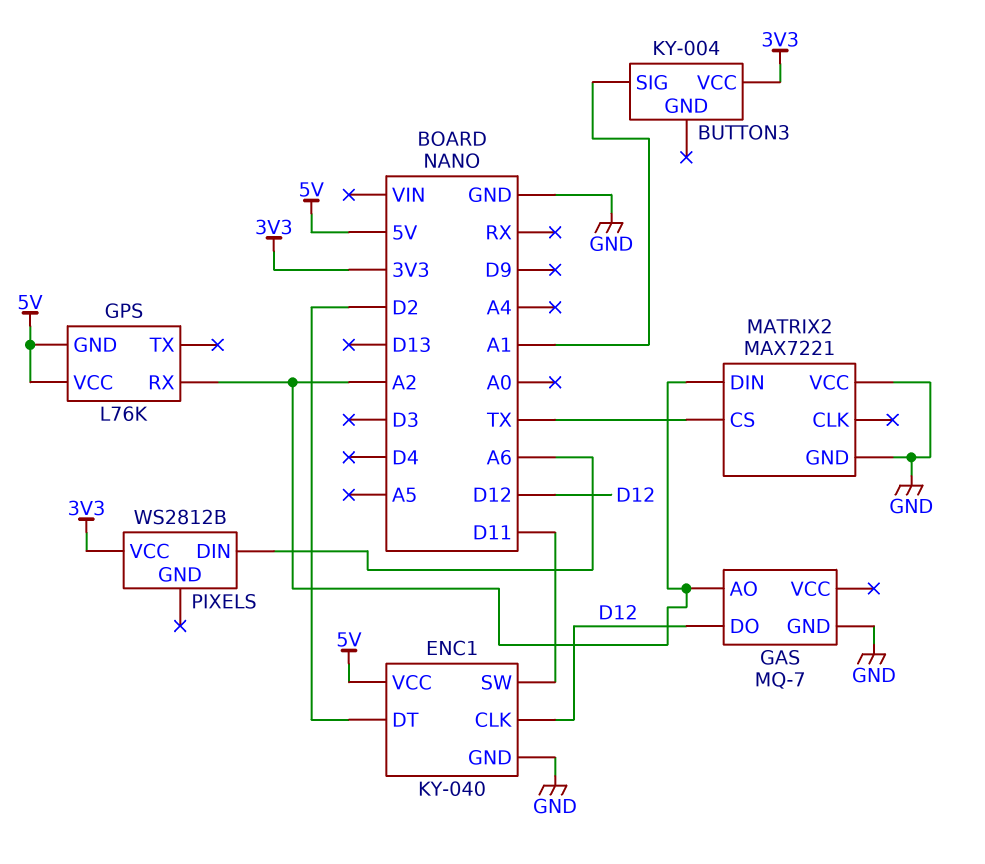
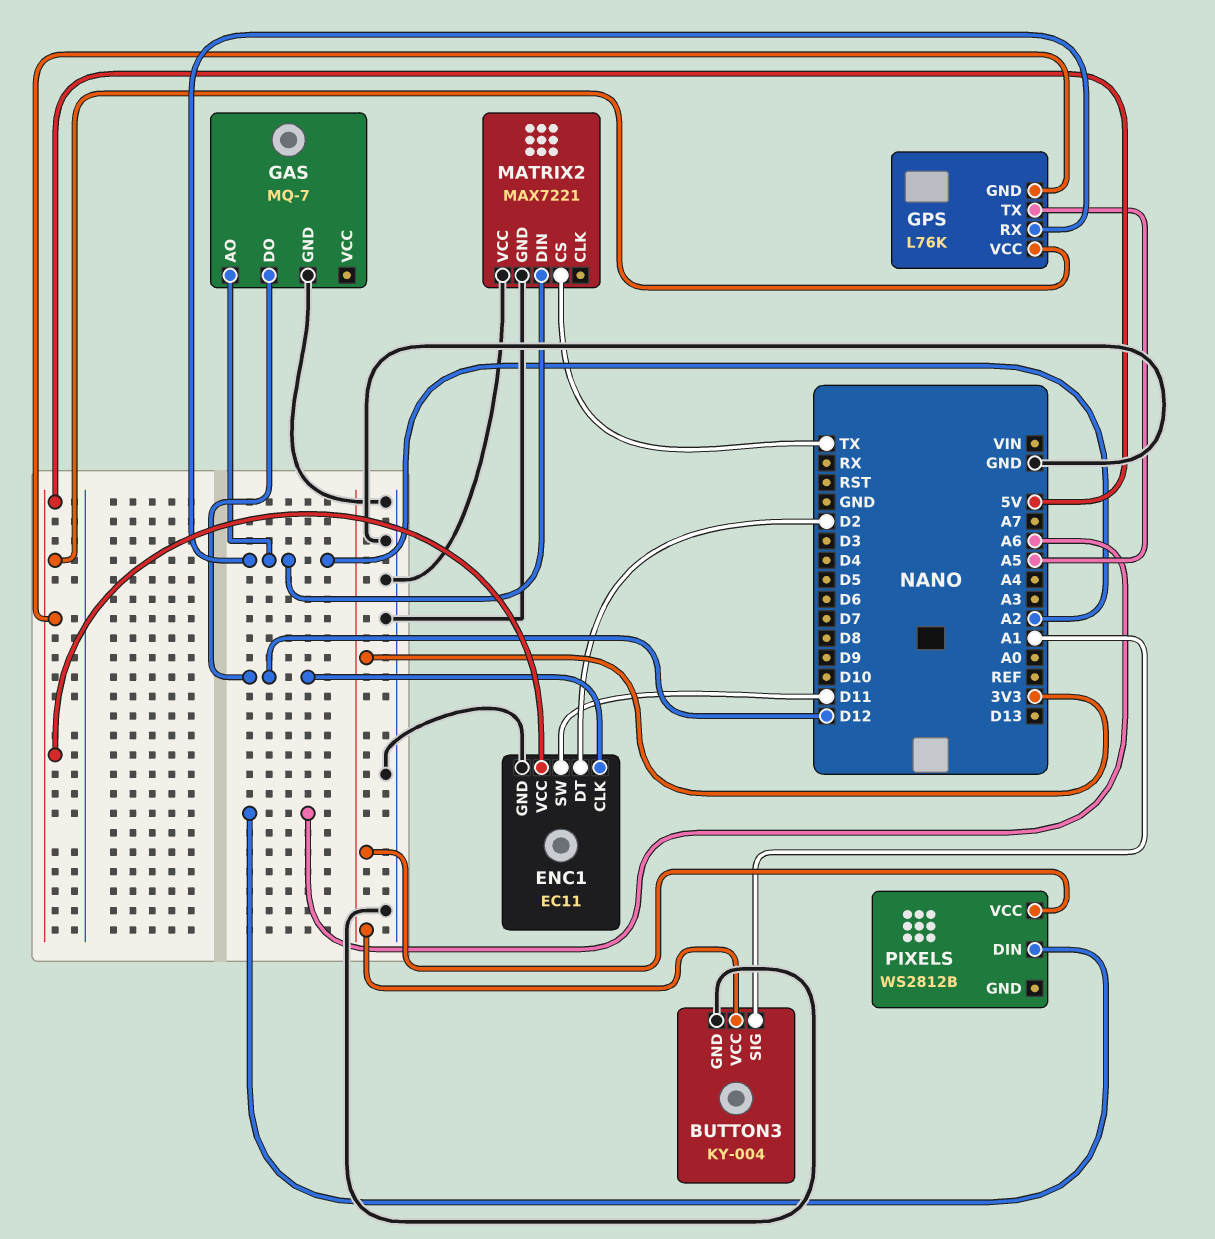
BUTTON3 pin GND: none -> GND
ENC1: KY-040 -> EC11
GPS pin TX: none -> A5

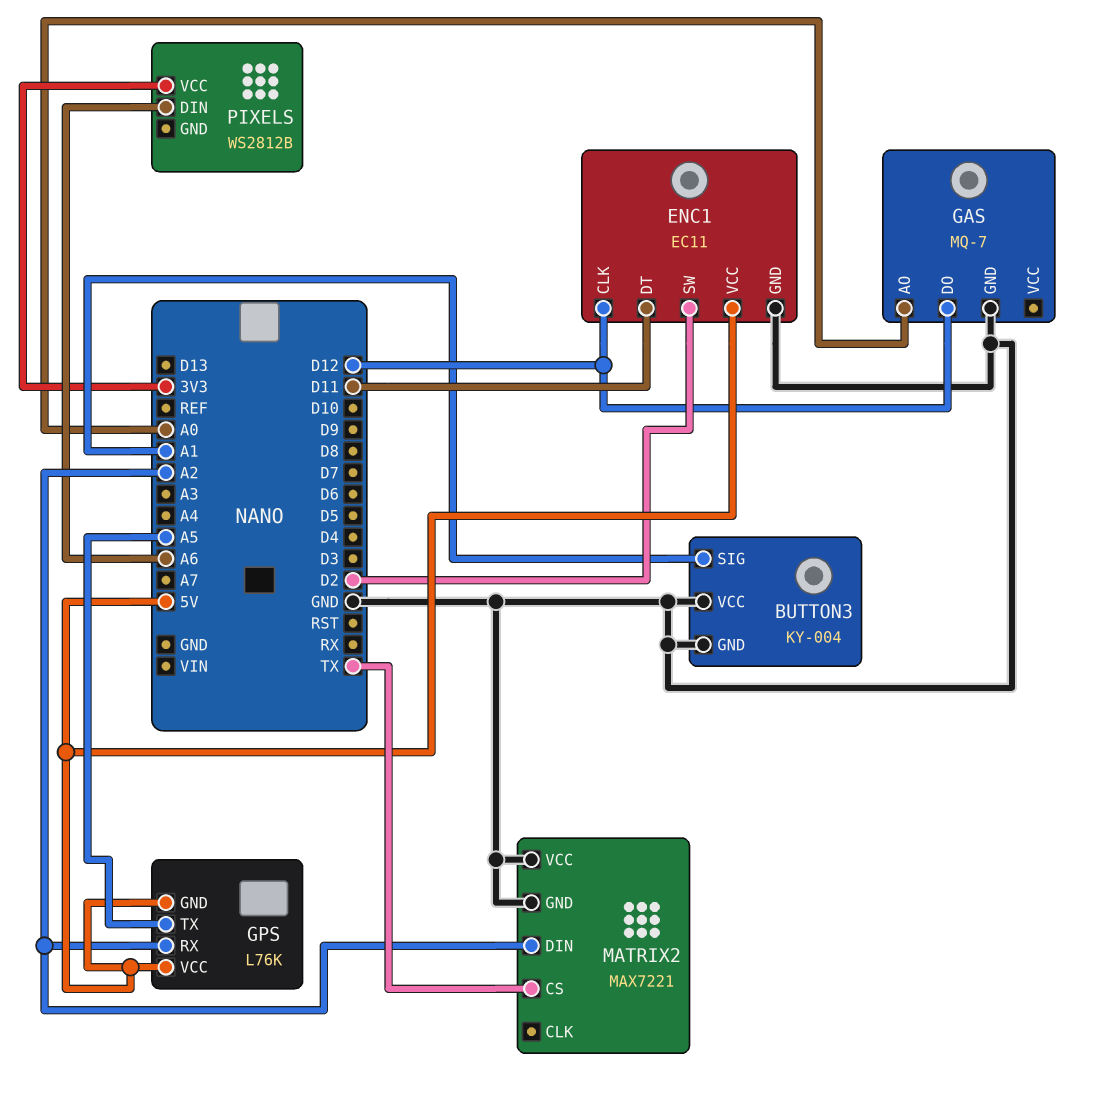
BUTTON3 pin VCC: 3V3 -> GND
ENC1 pin DT: D2 -> D11
ENC1 pin SW: D11 -> D2
GAS pin AO: A2 -> A0

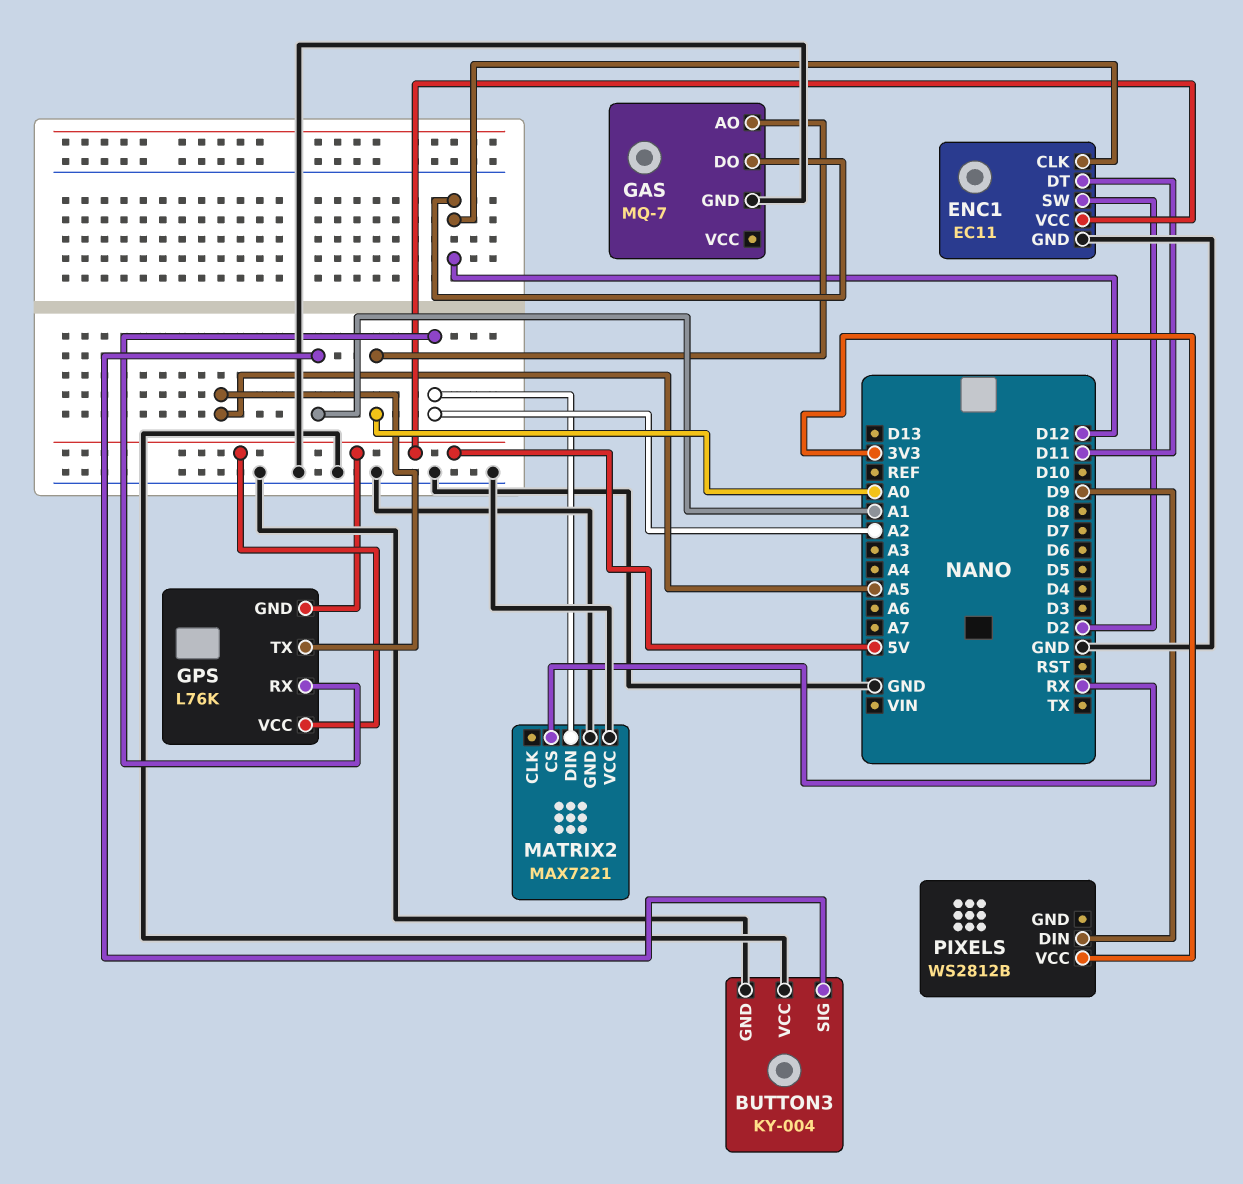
MATRIX2 pin CS: TX -> RX
PIXELS pin DIN: A6 -> D9

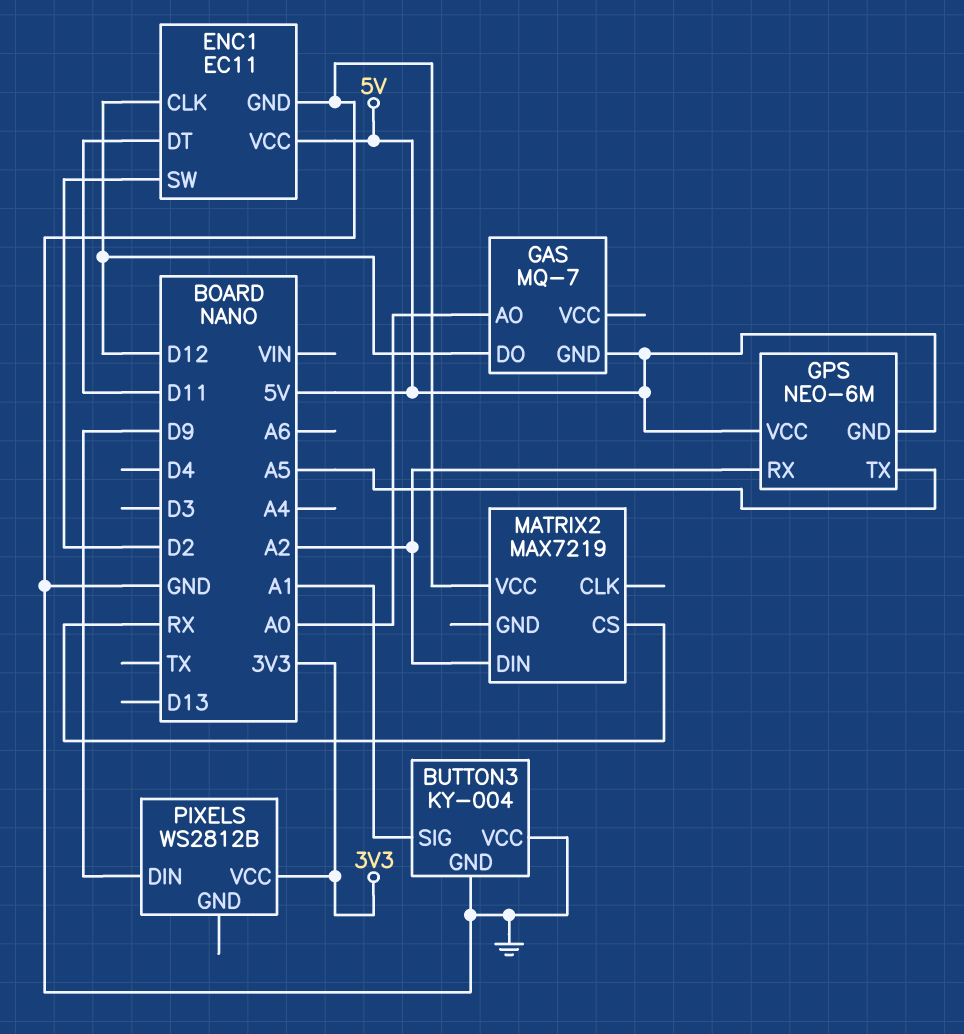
GAS pin GND: GND -> 5V
GPS: L76K -> NEO-6M
MATRIX2: MAX7221 -> MAX7219
MATRIX2 pin GND: GND -> none

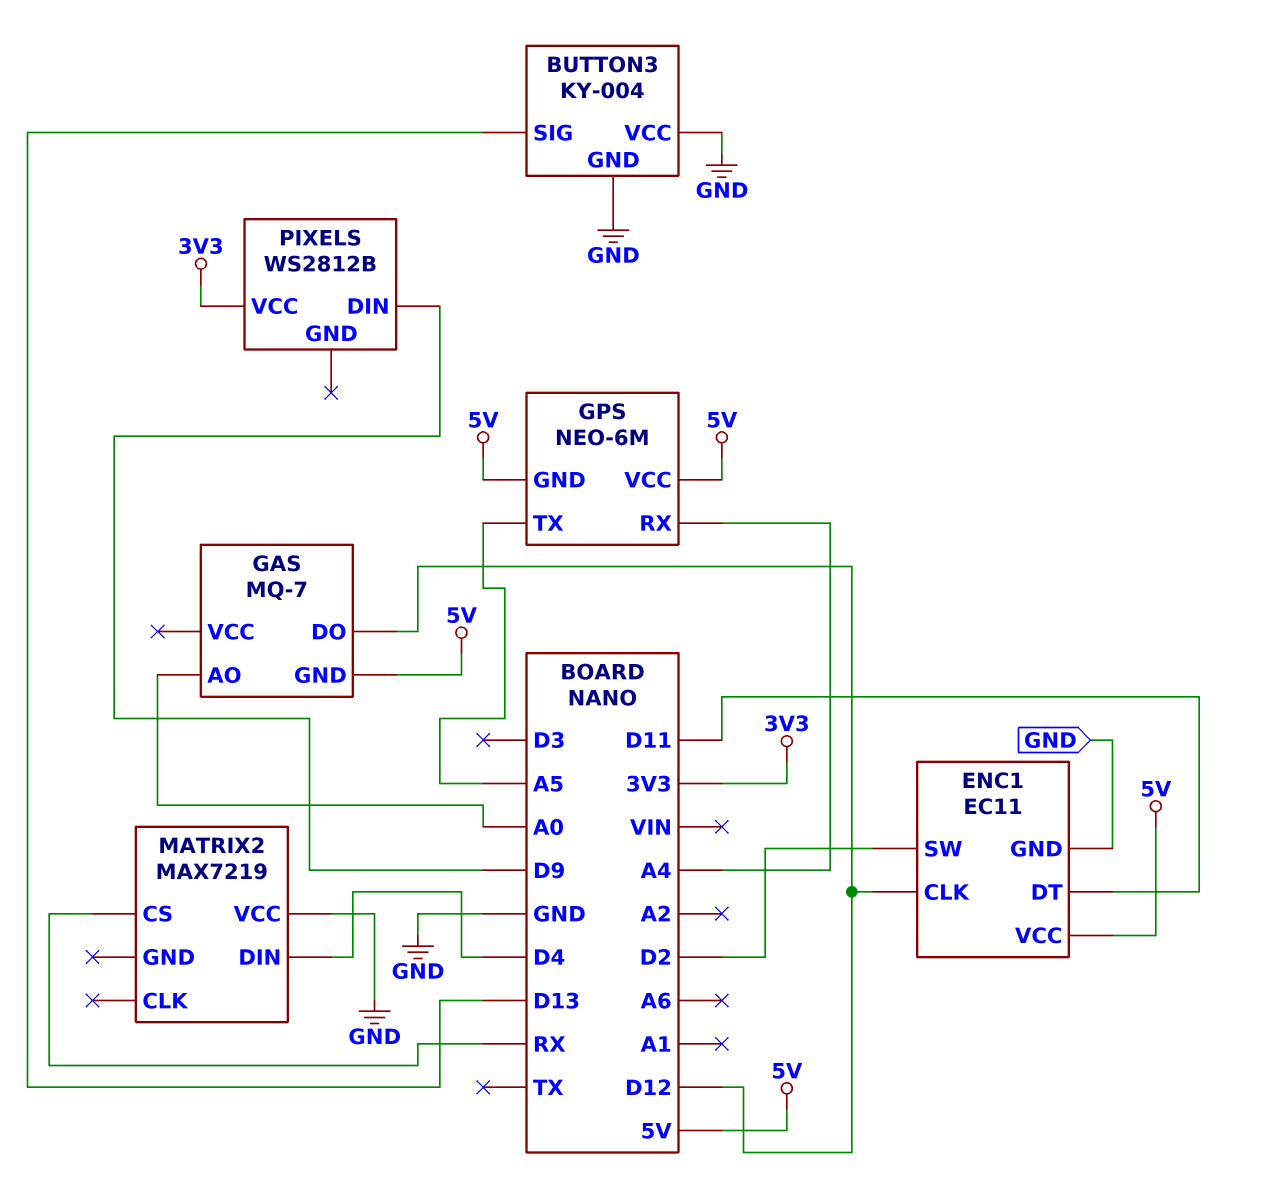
BUTTON3 pin SIG: A1 -> D13
GPS pin RX: A2 -> A4
MATRIX2 pin DIN: A2 -> D4

